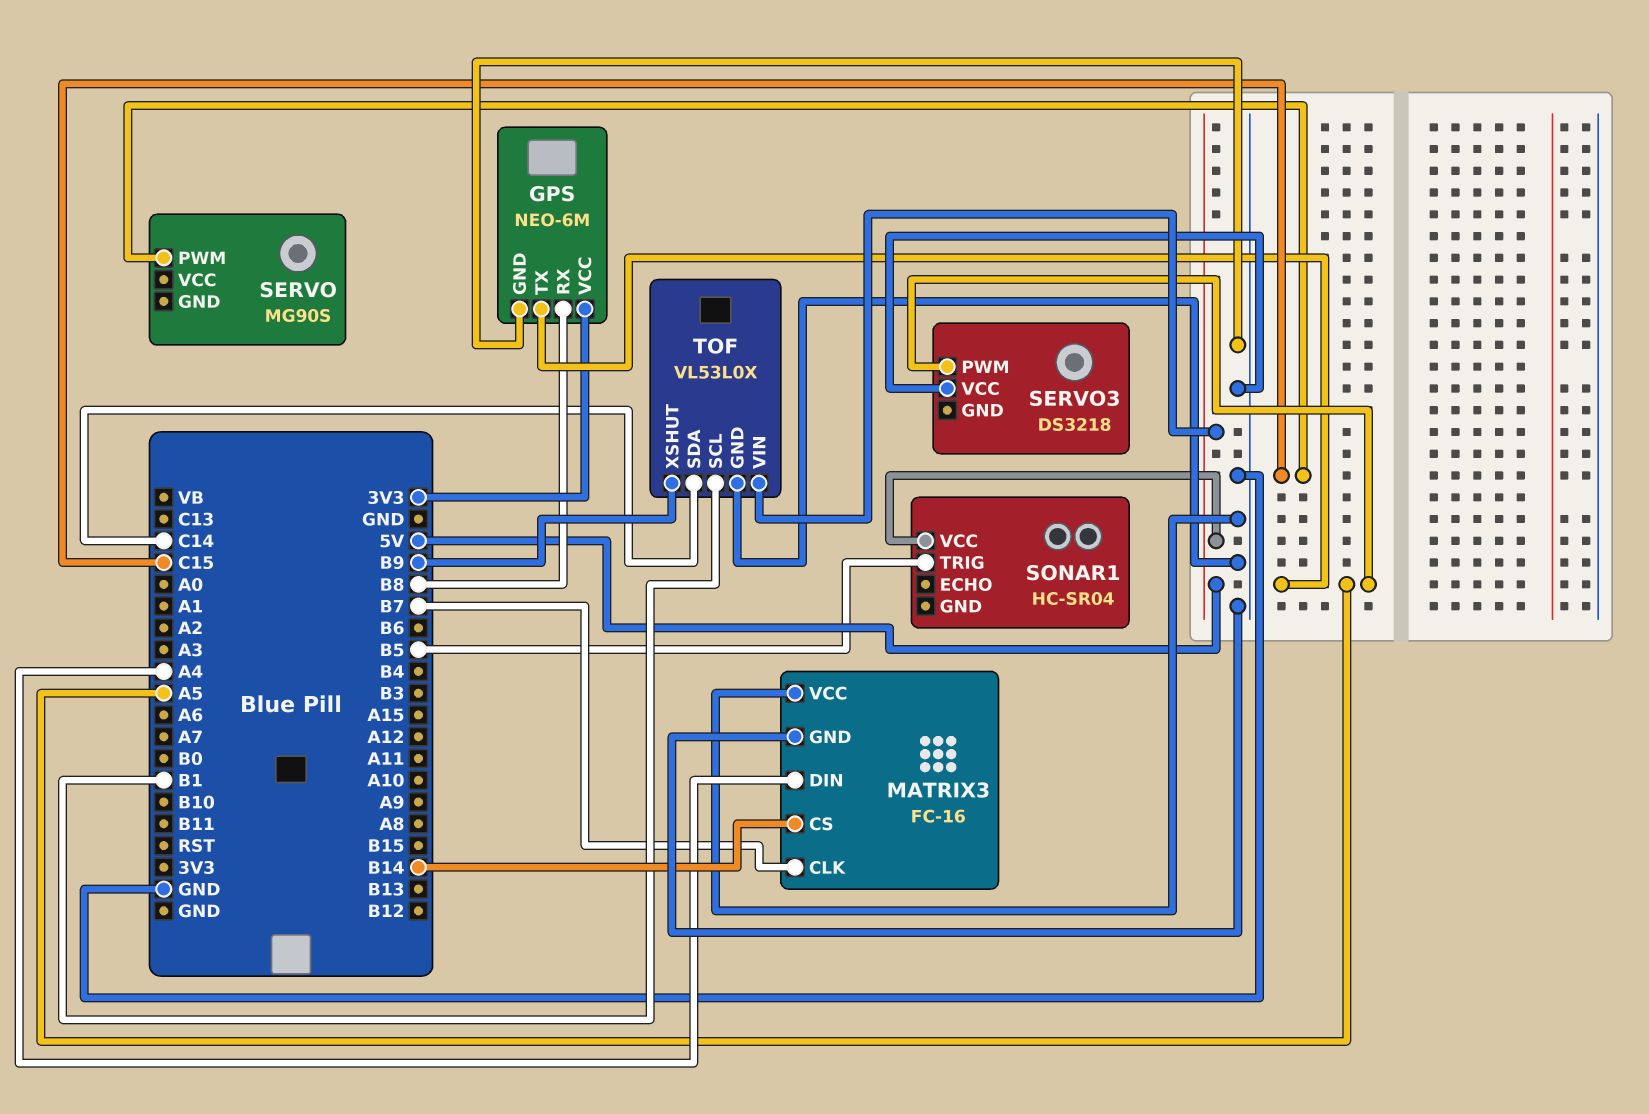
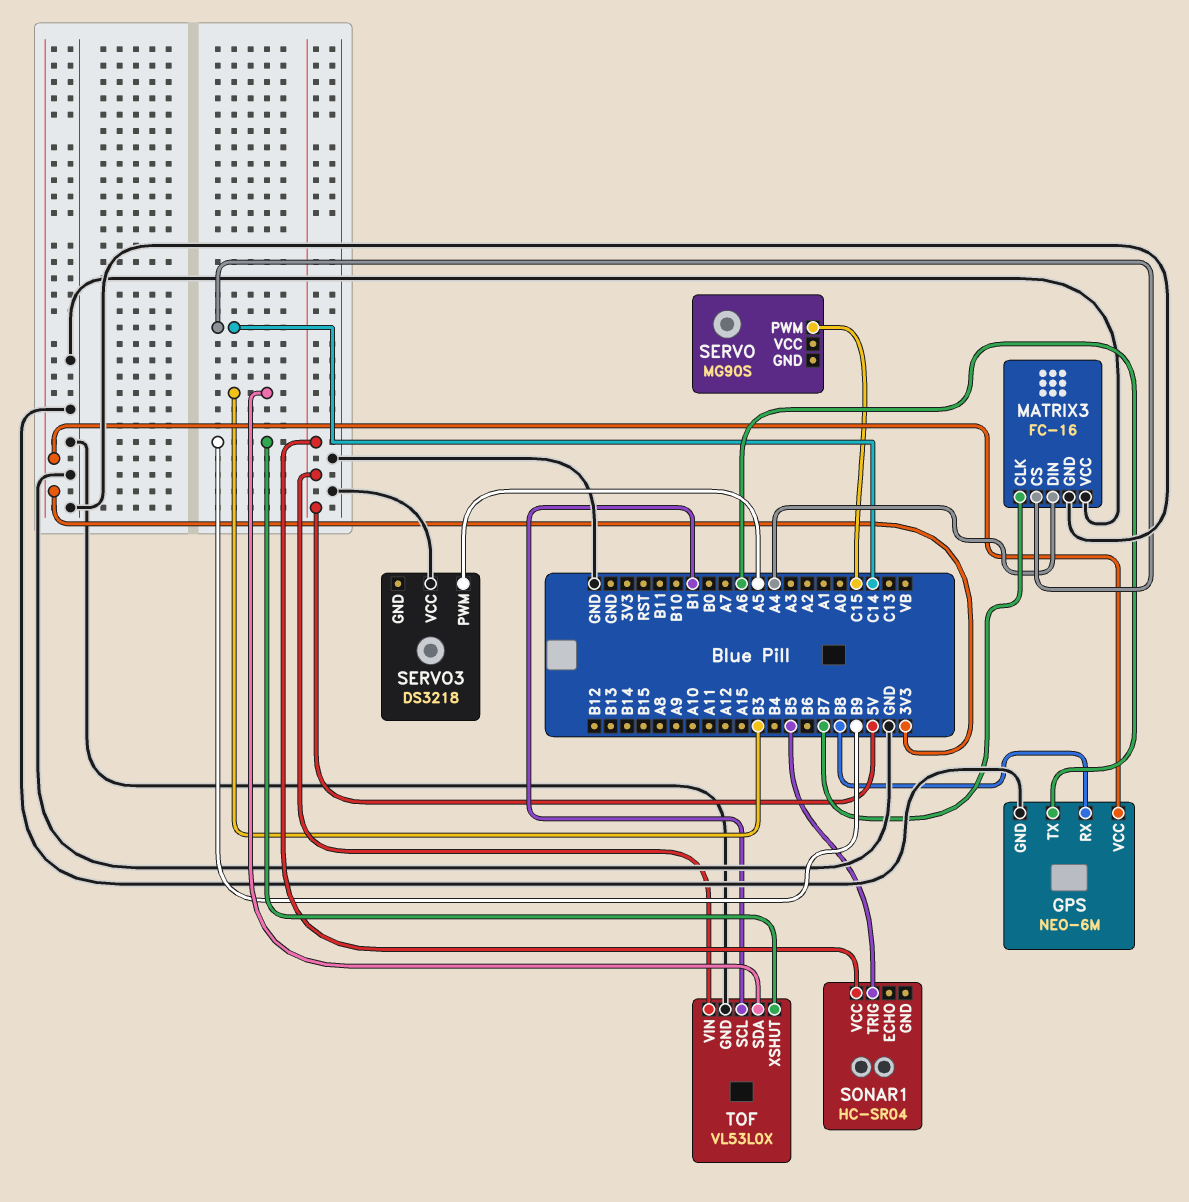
GPS pin TX: A5 -> A6
MATRIX3 pin CS: B14 -> C14
TOF pin SDA: C14 -> B3

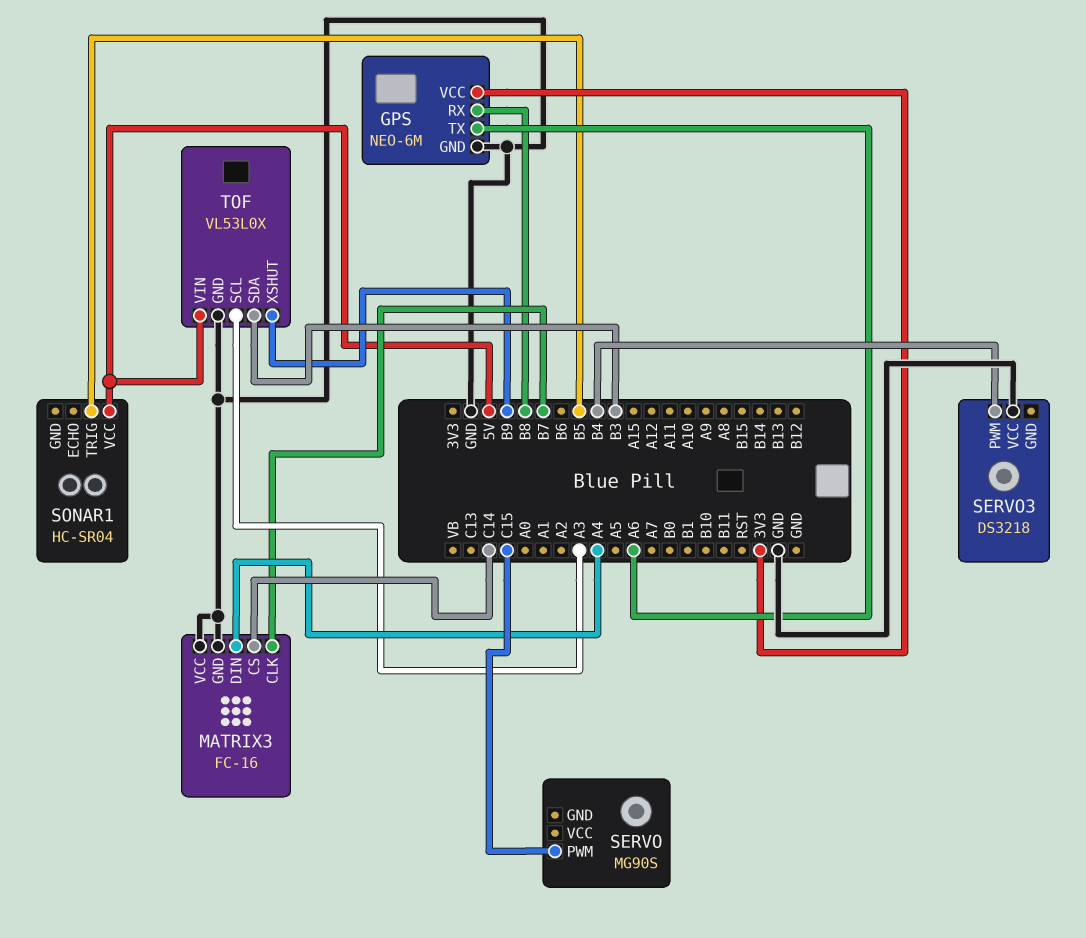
SERVO3 pin PWM: A5 -> B4
TOF pin SCL: B1 -> A3

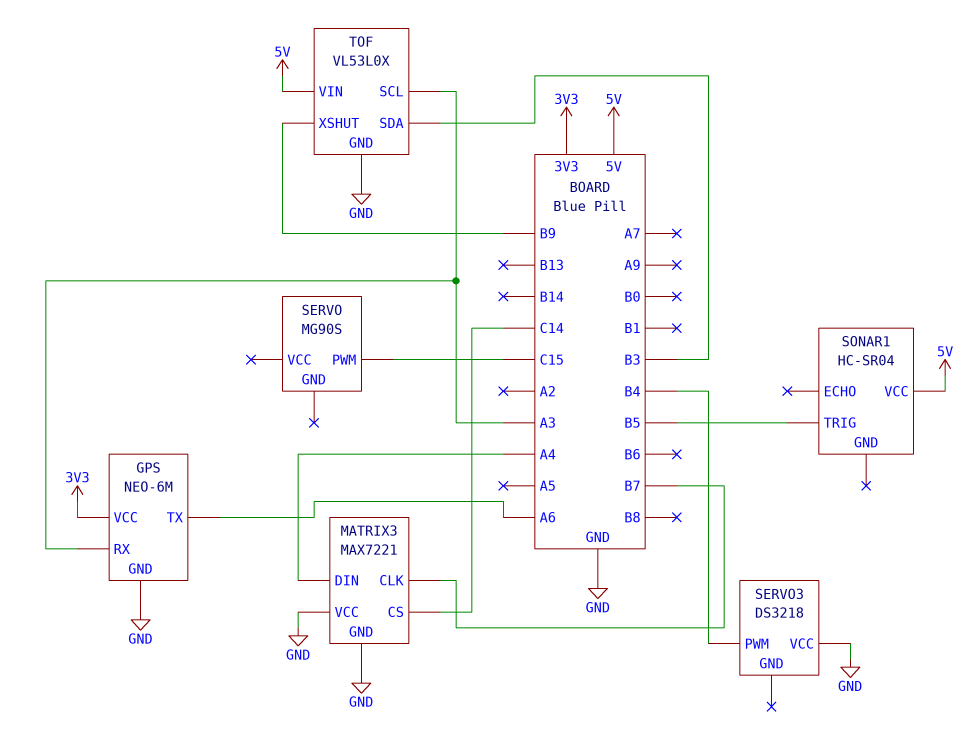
GPS pin RX: B8 -> A3
MATRIX3: FC-16 -> MAX7221

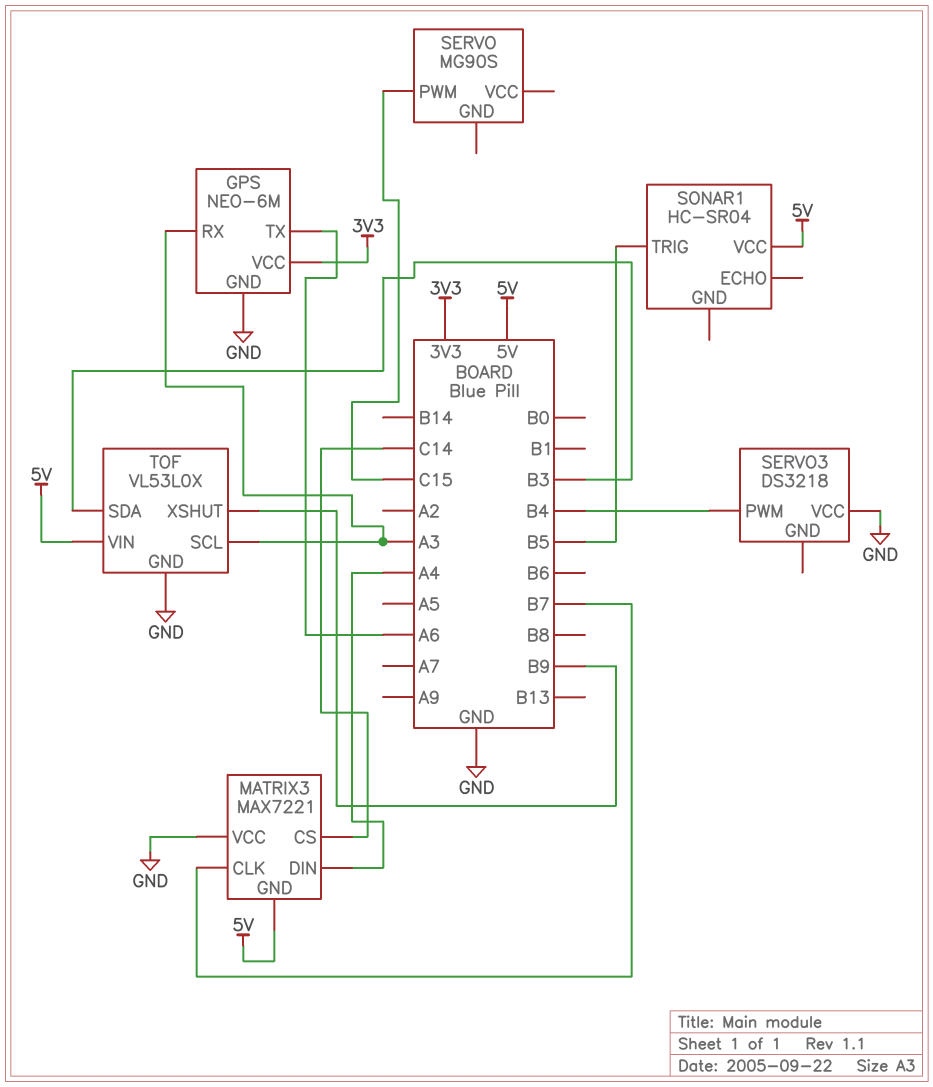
MATRIX3 pin GND: GND -> 5V

